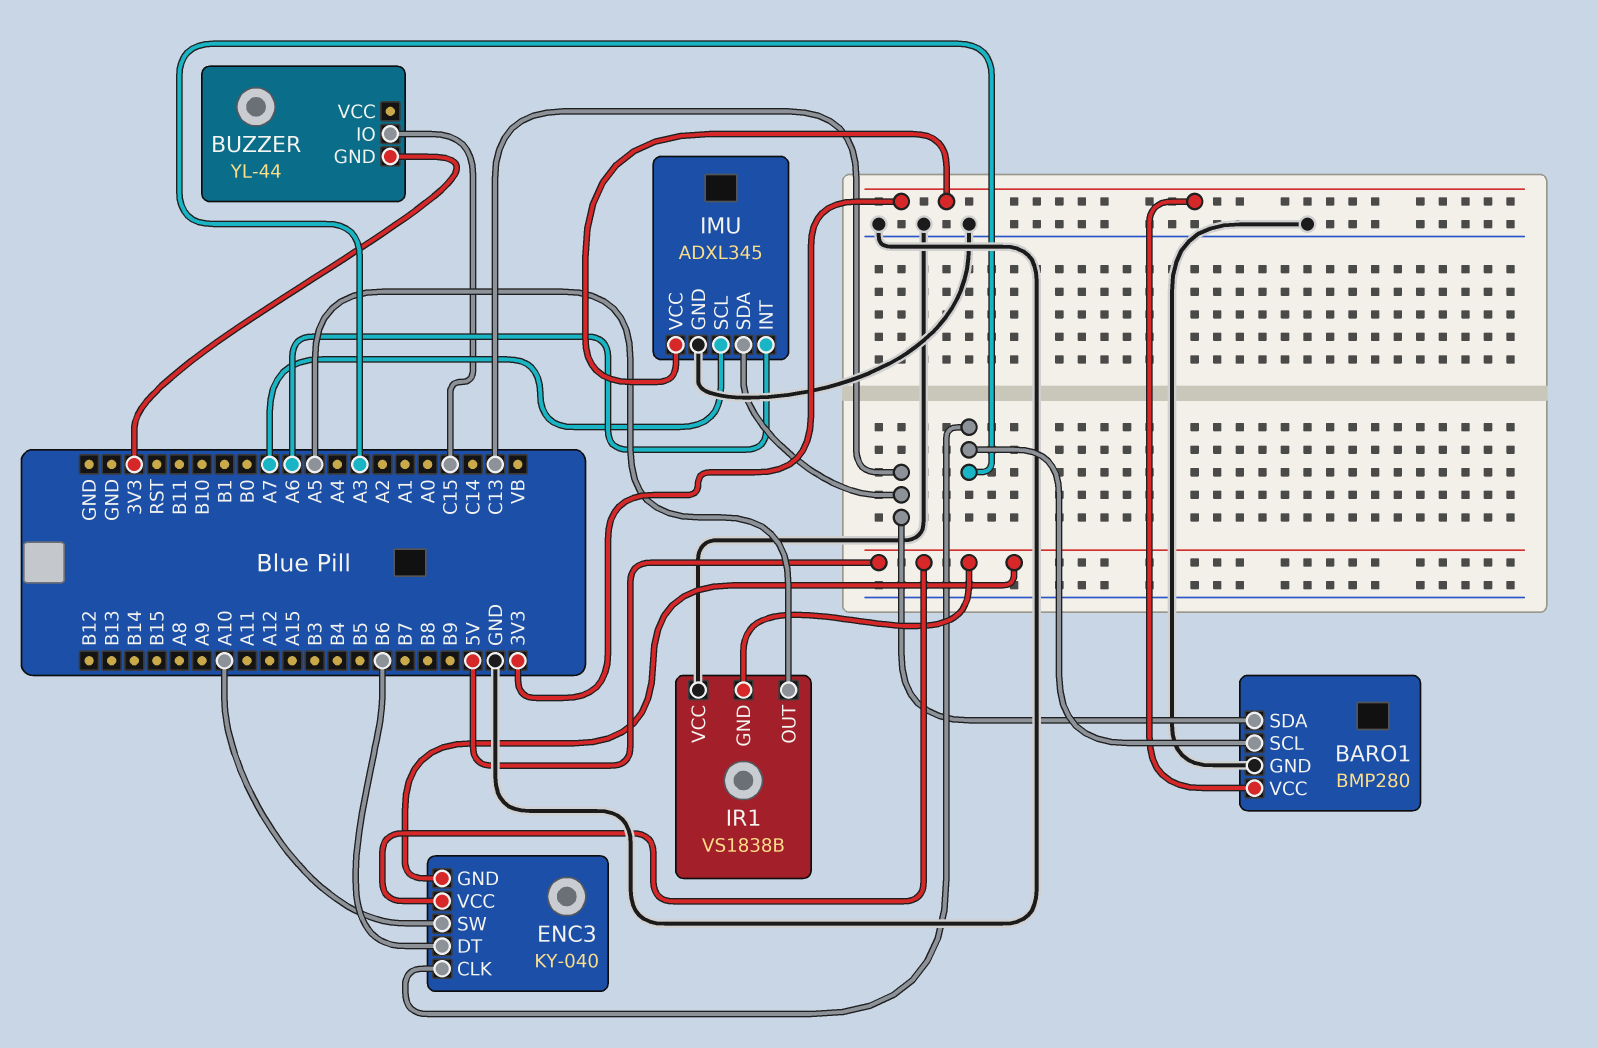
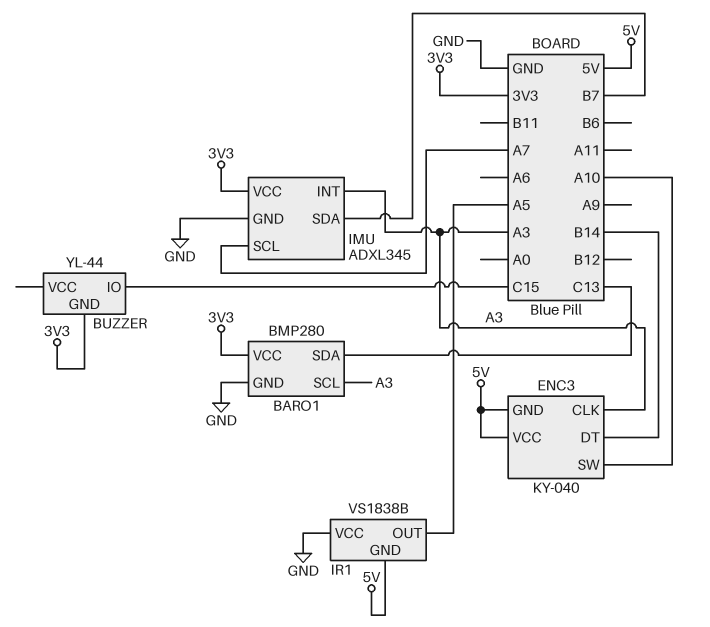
ENC3 pin DT: B6 -> B14
IMU pin INT: A6 -> A3
IMU pin SDA: C13 -> B7

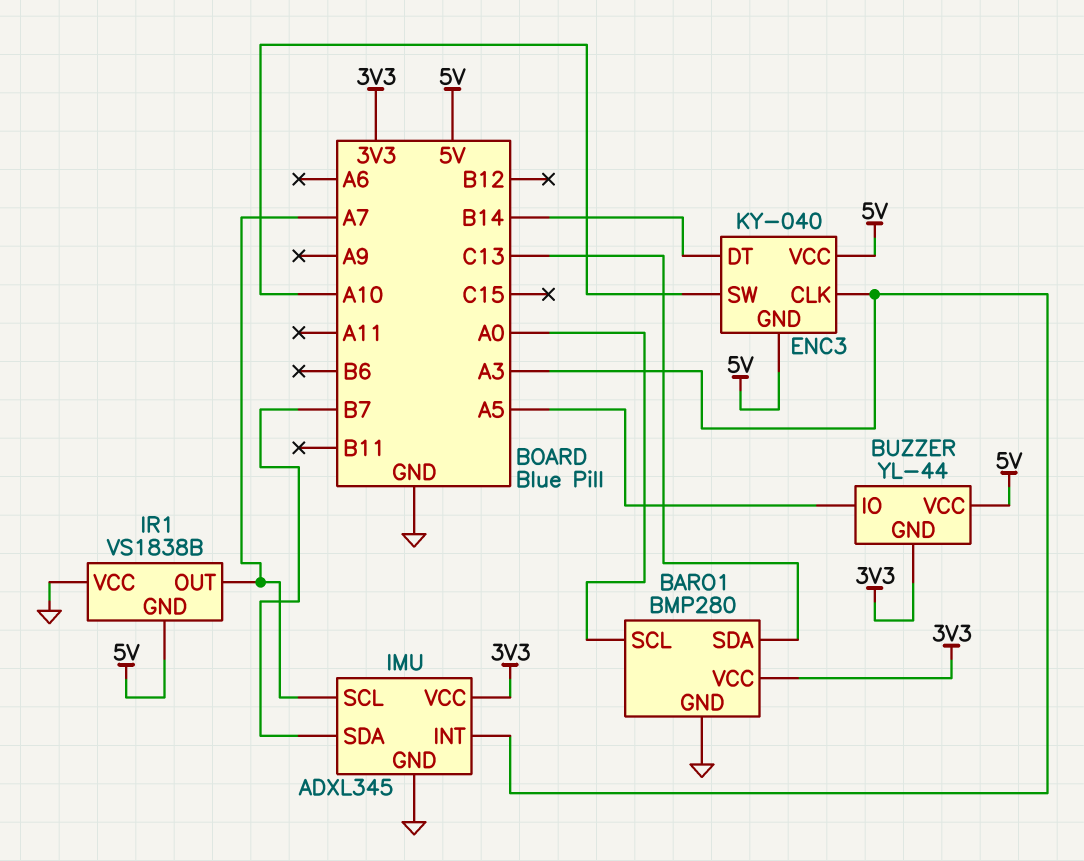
BARO1 pin SCL: A3 -> A0
BUZZER pin IO: C15 -> A5
BUZZER pin VCC: none -> 5V
IR1 pin OUT: A5 -> A7

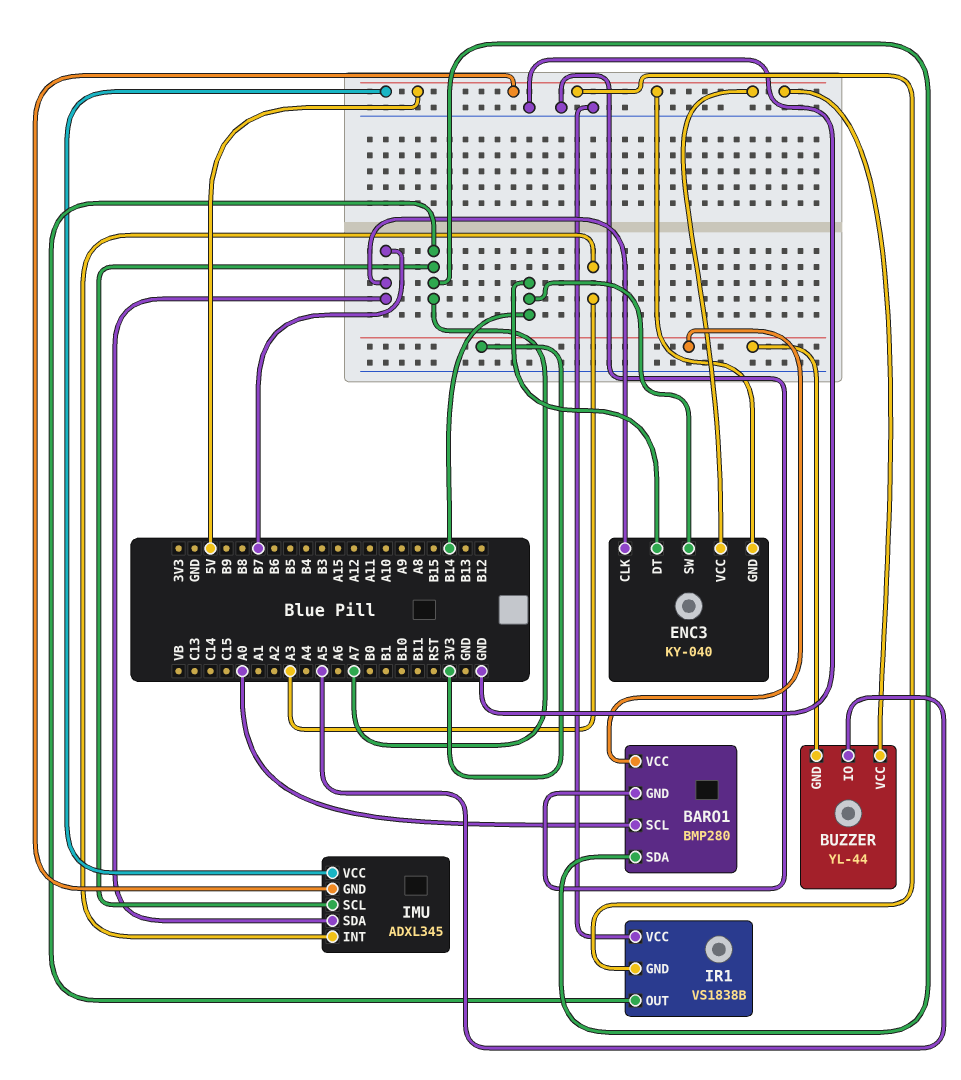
BARO1 pin SDA: C13 -> A7
ENC3 pin CLK: A3 -> B7
ENC3 pin SW: A10 -> B14
IMU pin GND: GND -> 5V
IMU pin VCC: 3V3 -> 5V

